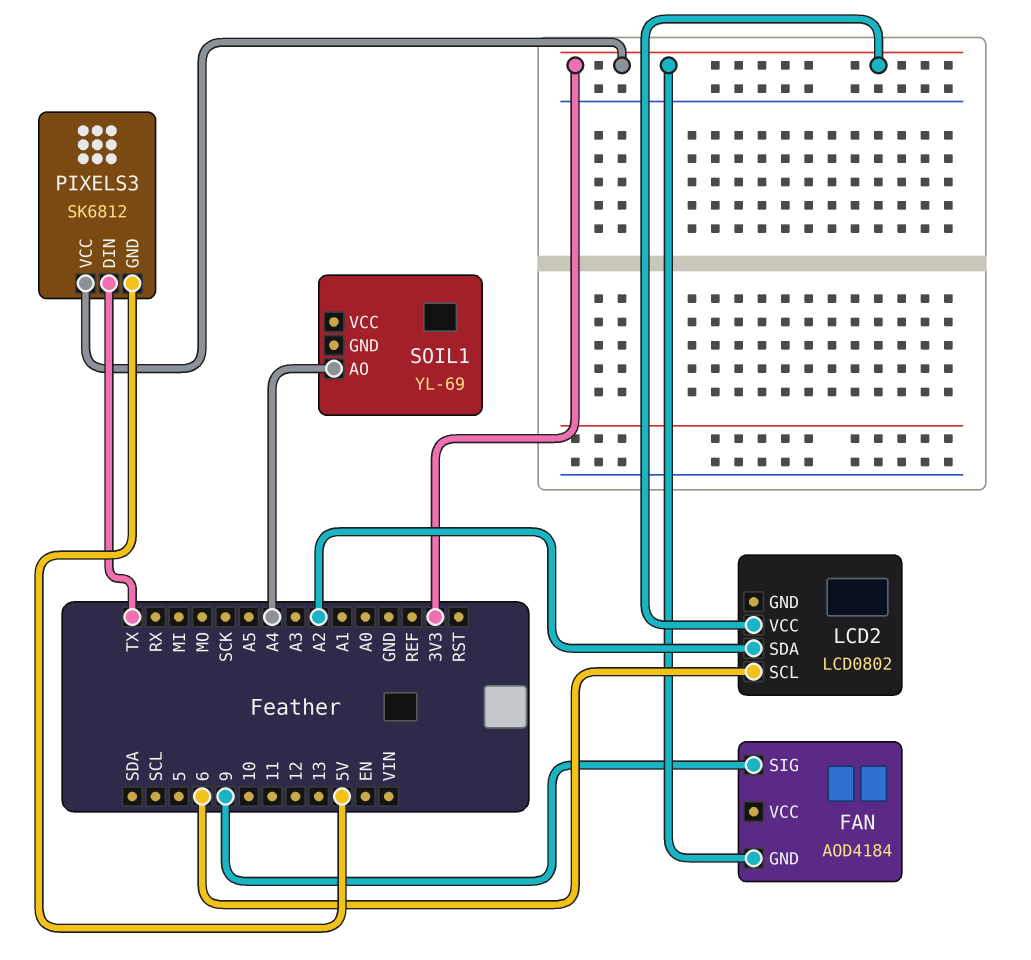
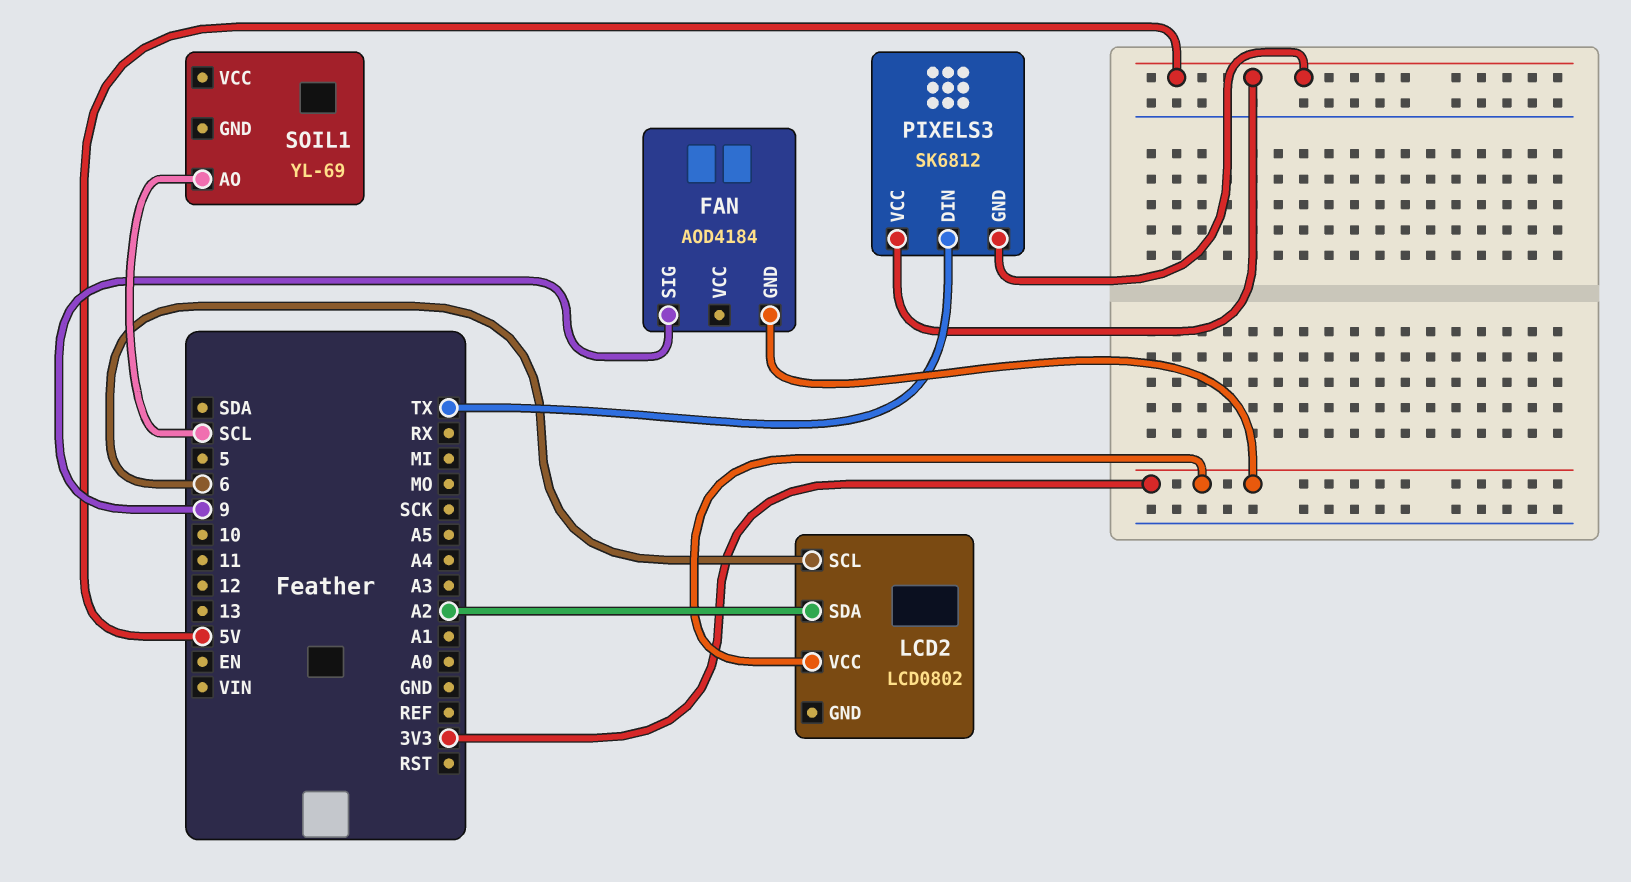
PIXELS3 pin VCC: 3V3 -> 5V
SOIL1 pin AO: A4 -> SCL

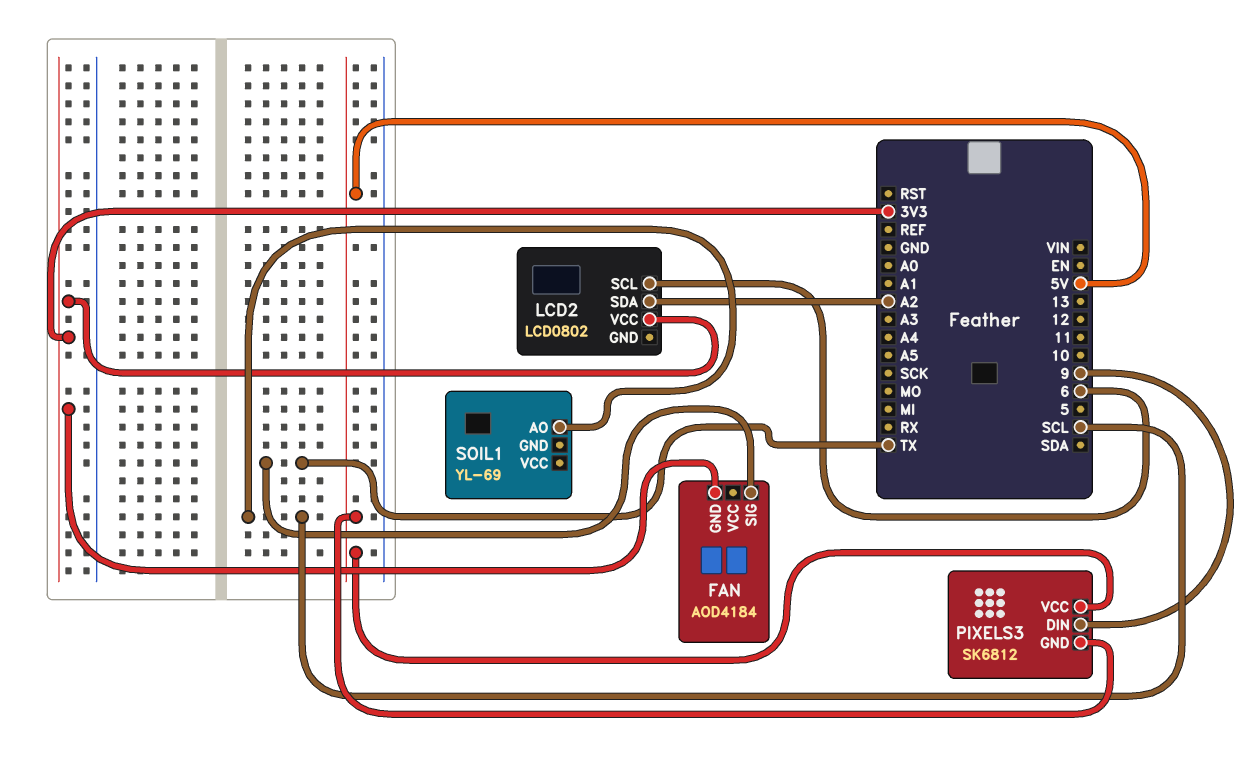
FAN pin SIG: 9 -> TX
PIXELS3 pin DIN: TX -> 9

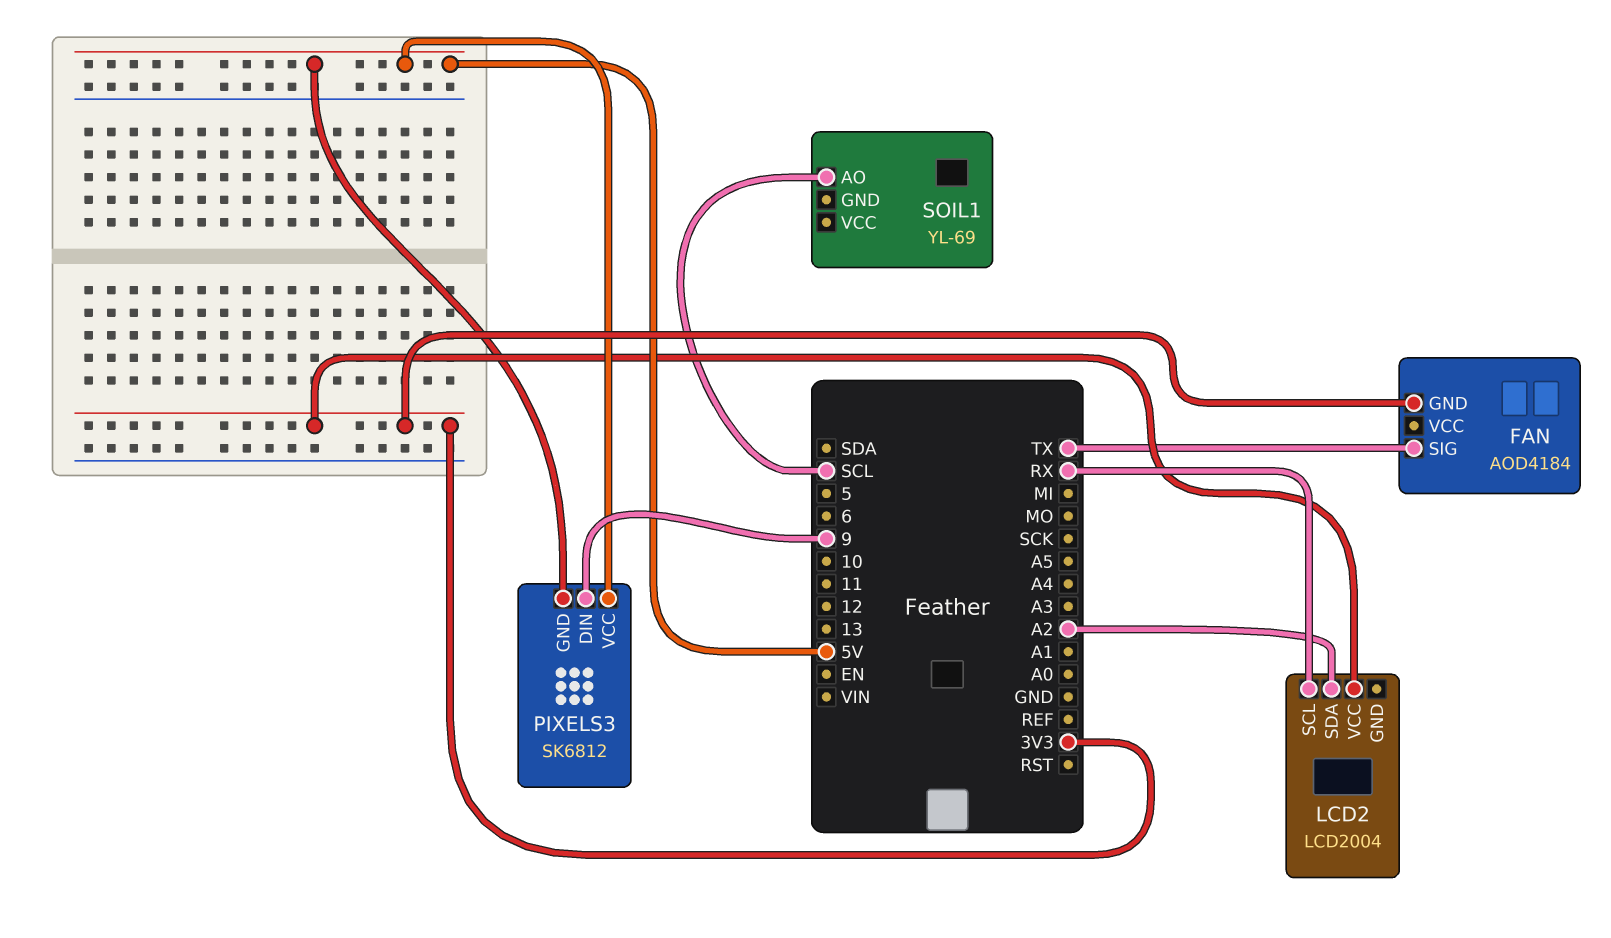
LCD2: LCD0802 -> LCD2004
LCD2 pin SCL: 6 -> RX

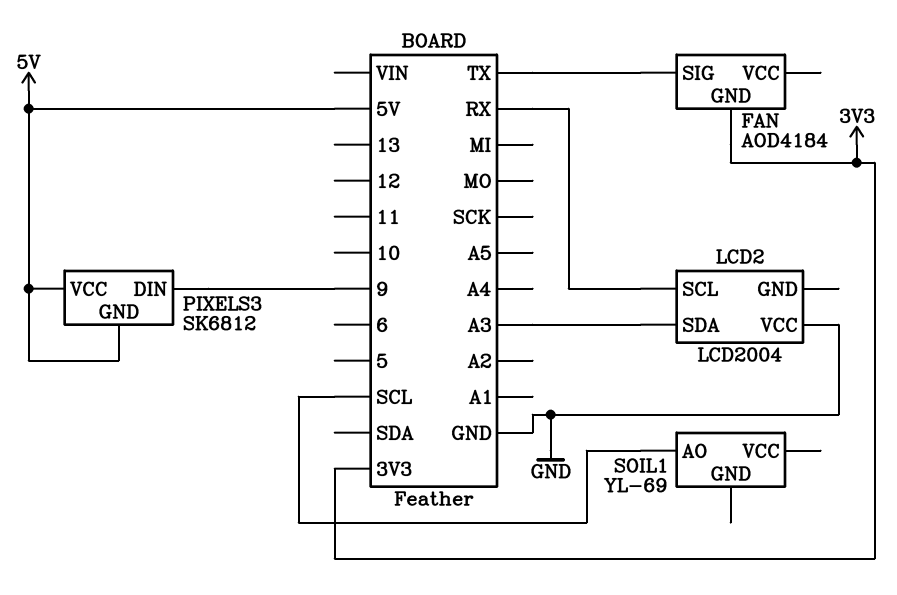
LCD2 pin SDA: A2 -> A3
LCD2 pin VCC: 3V3 -> GND

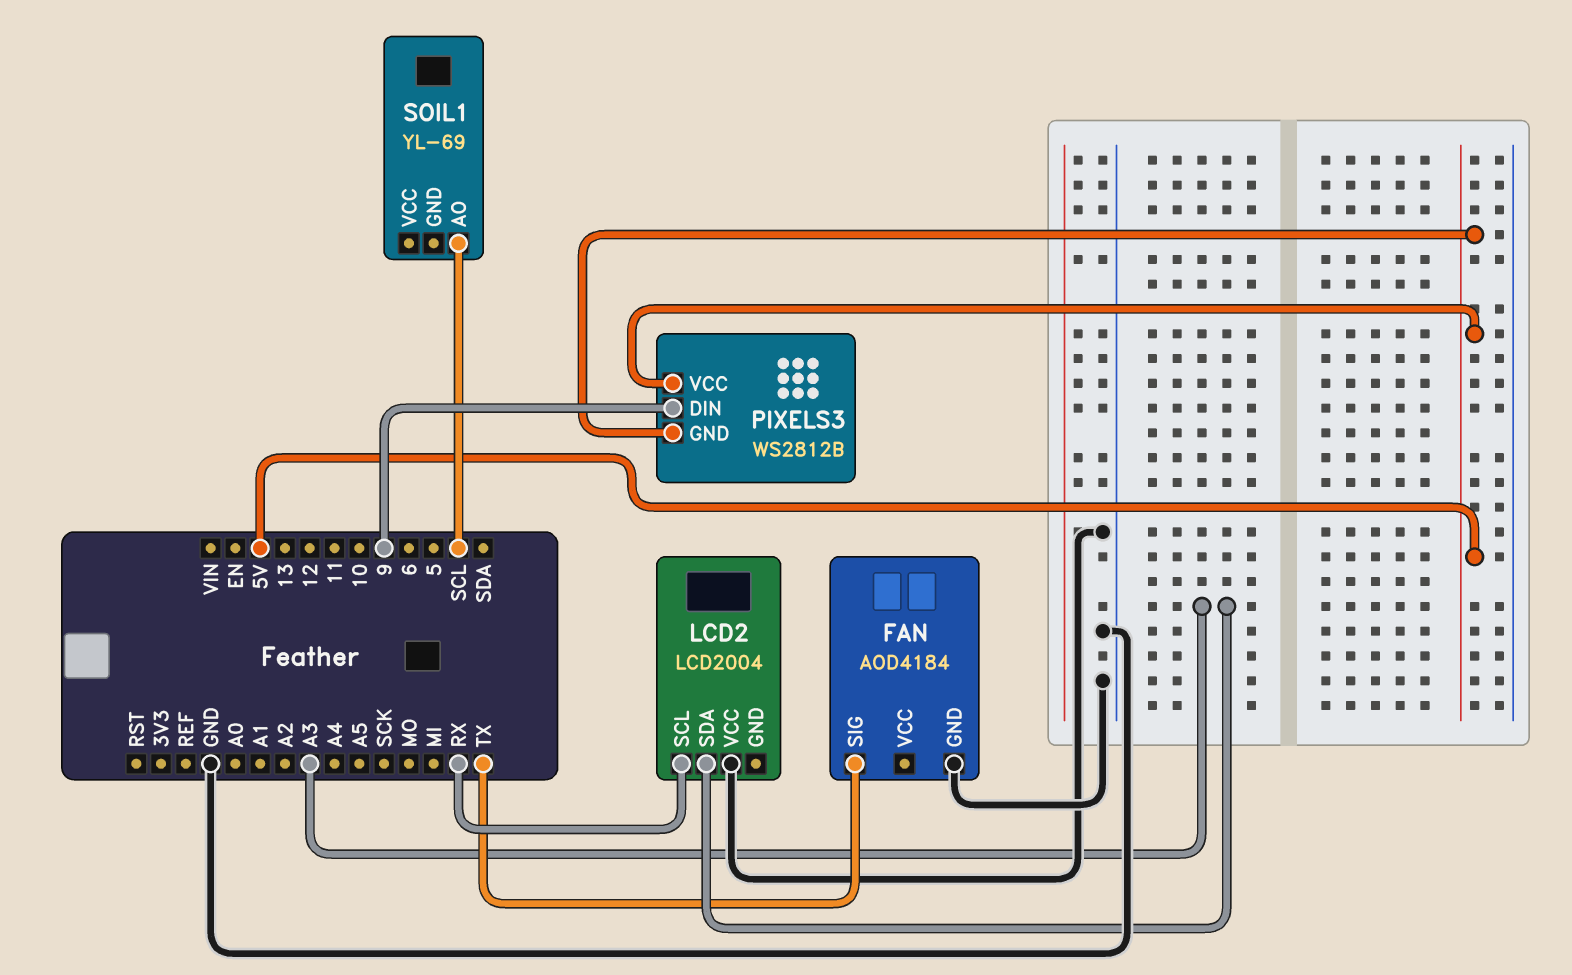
FAN pin GND: 3V3 -> GND
PIXELS3: SK6812 -> WS2812B

